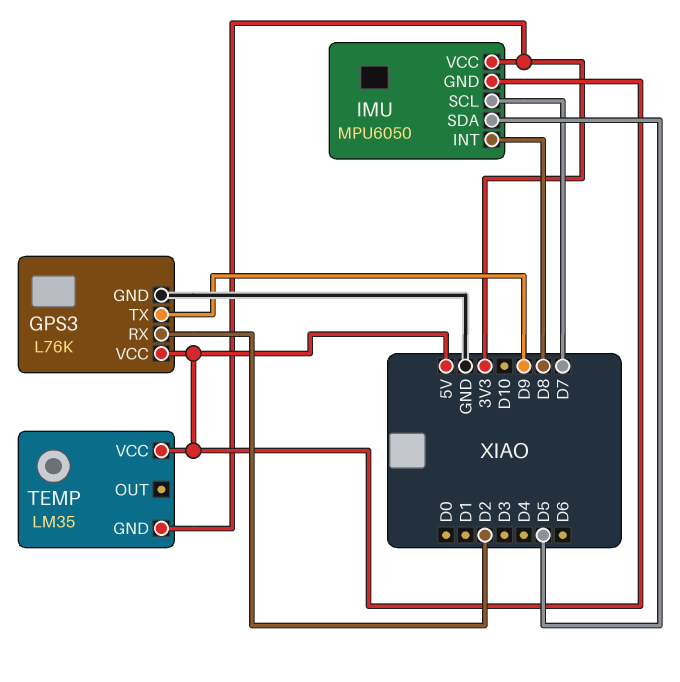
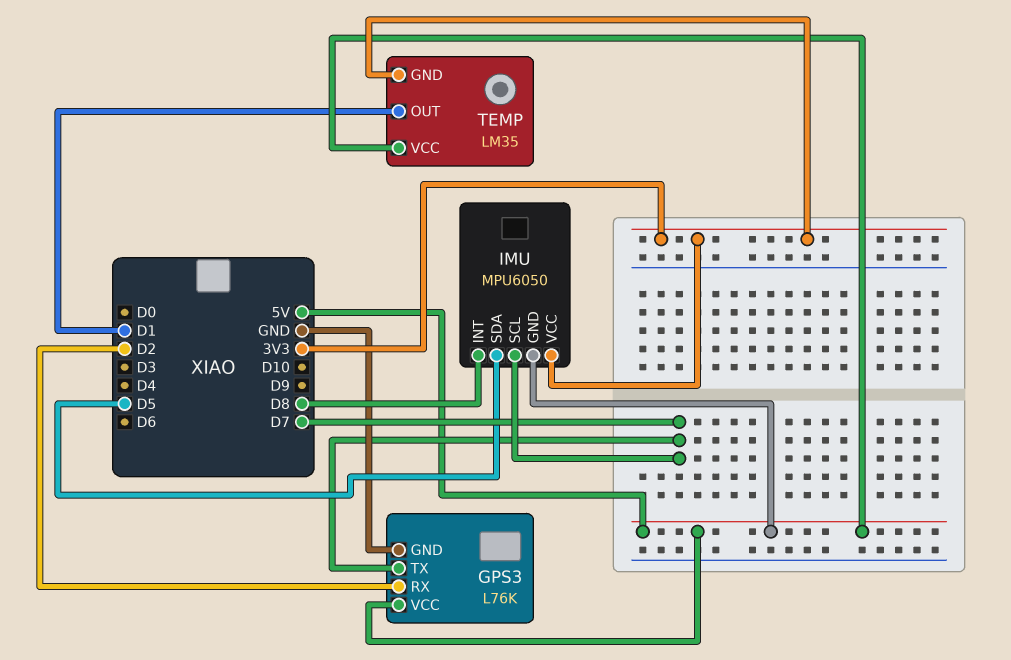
GPS3 pin TX: D9 -> D7
TEMP pin OUT: none -> D1

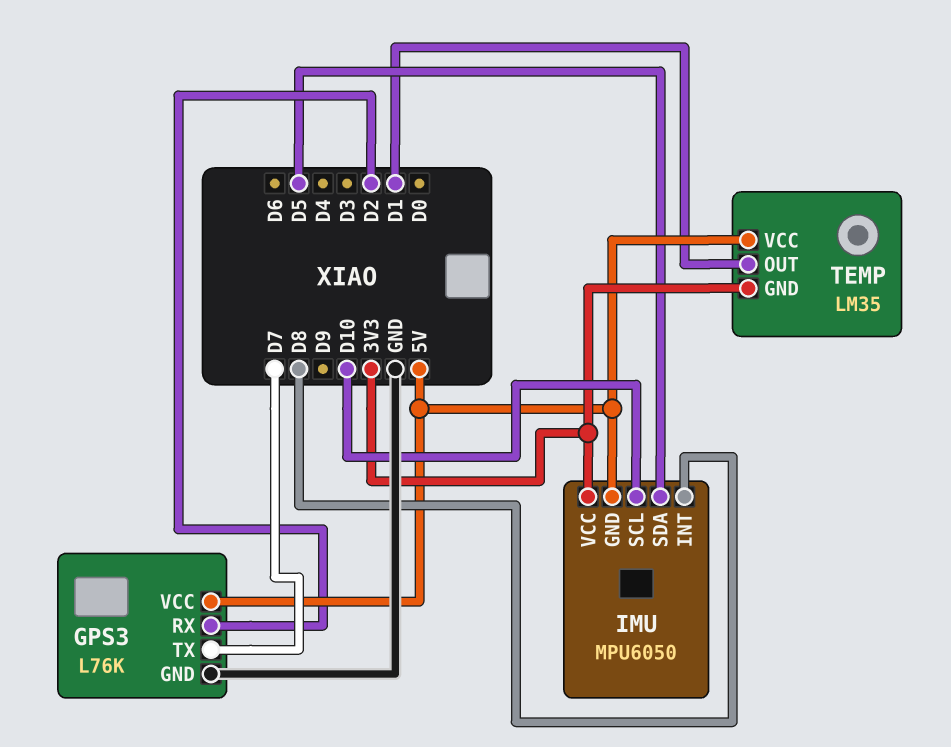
IMU pin SCL: D7 -> D10

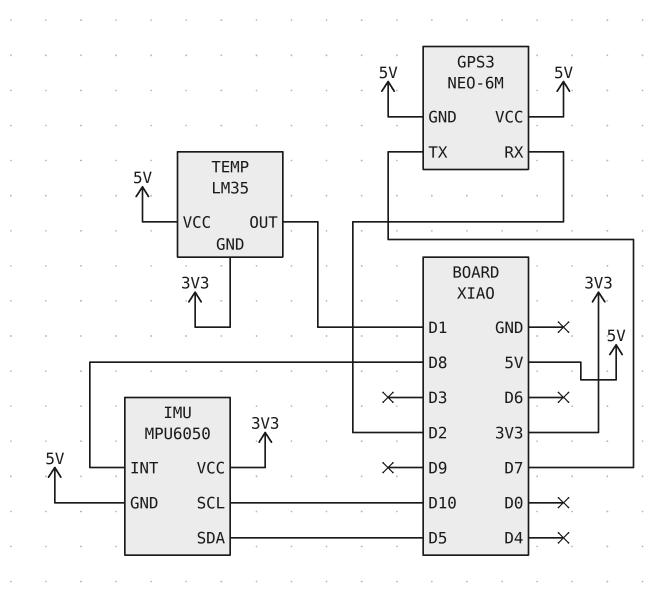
GPS3: L76K -> NEO-6M
GPS3 pin GND: GND -> 5V

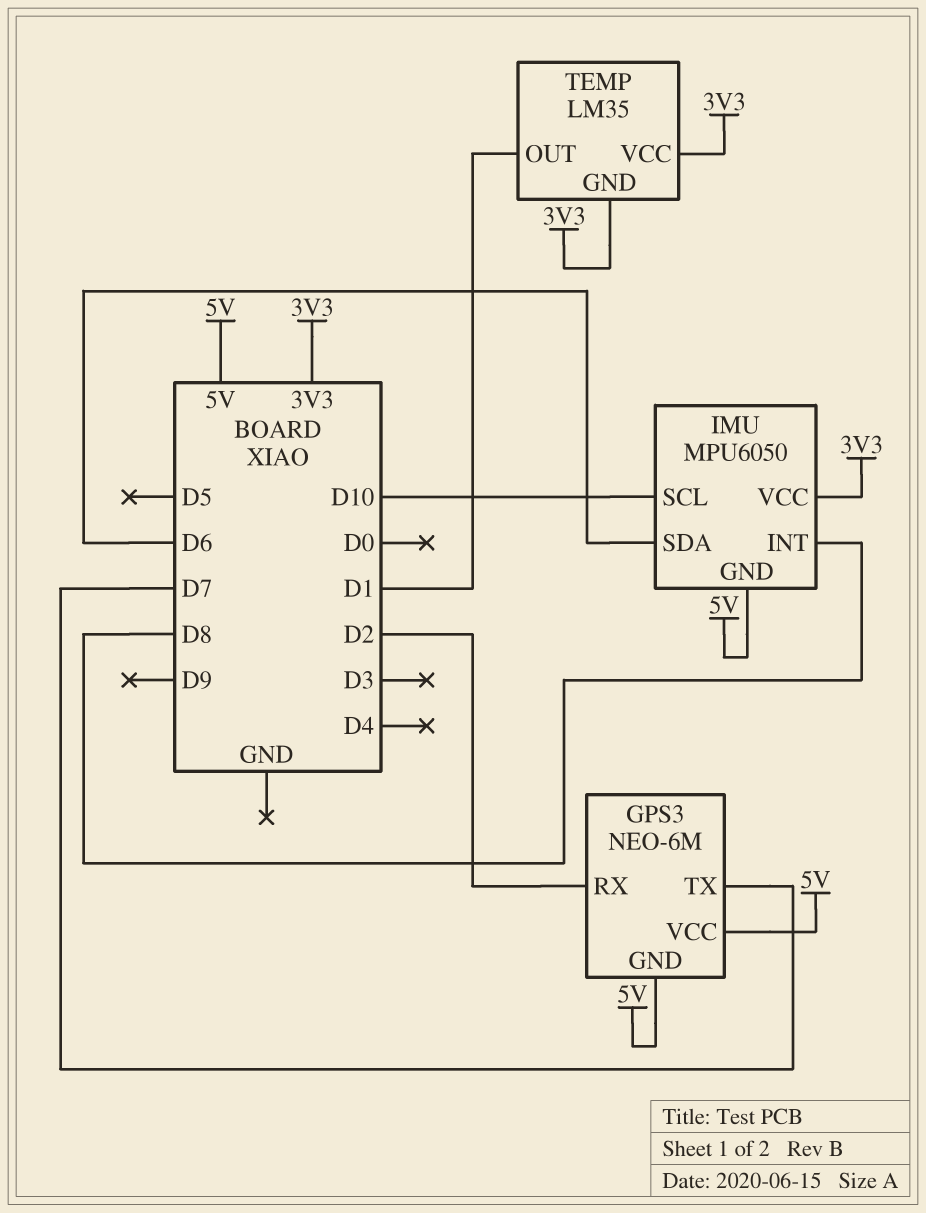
IMU pin SDA: D5 -> D6
TEMP pin VCC: 5V -> 3V3

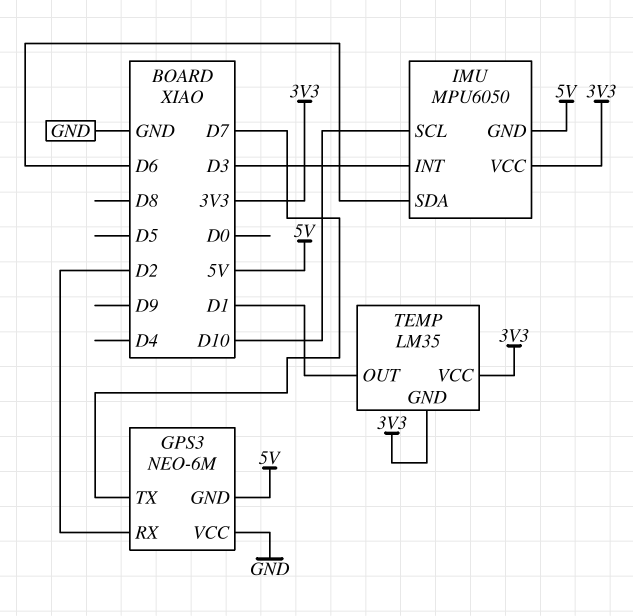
GPS3 pin VCC: 5V -> GND
IMU pin INT: D8 -> D3

